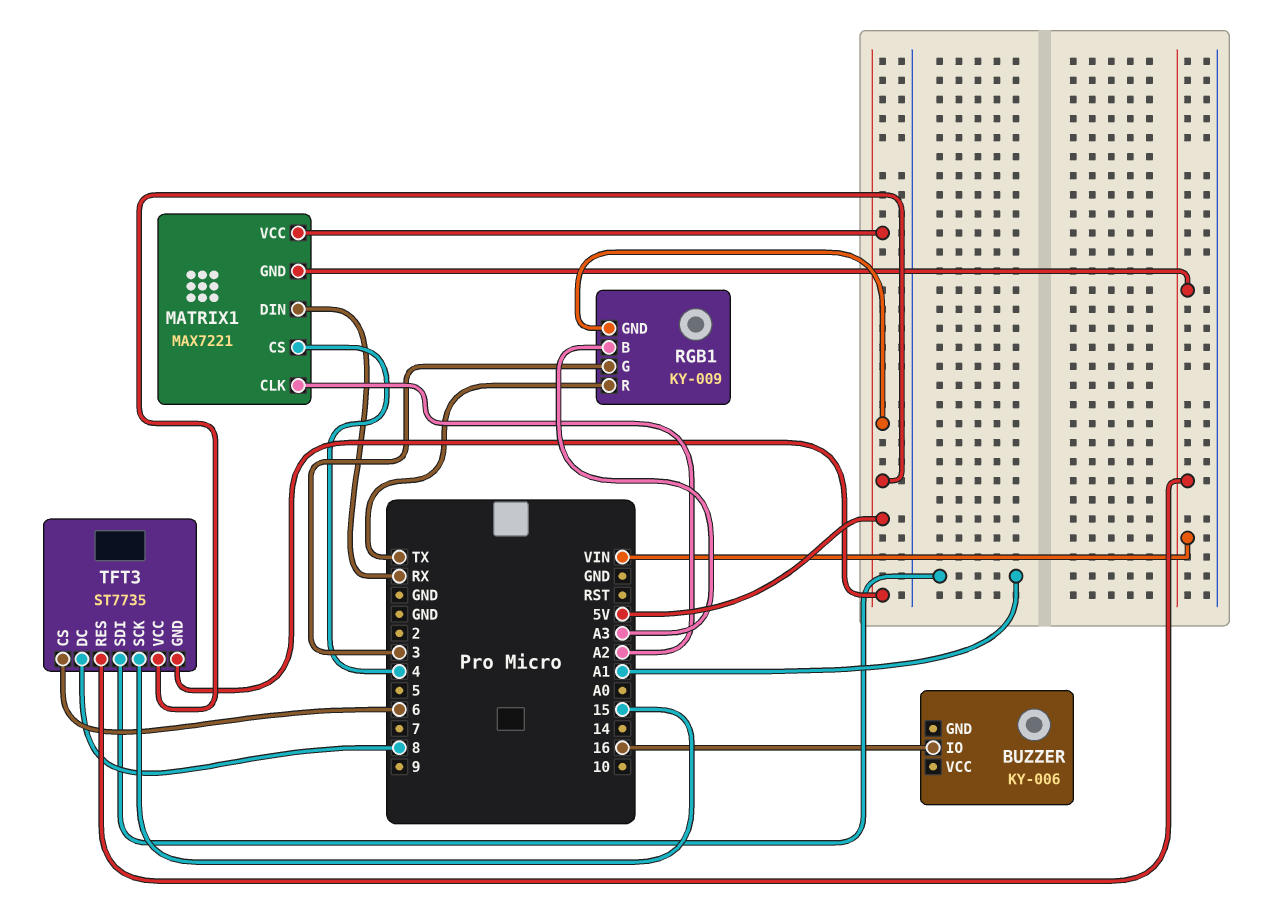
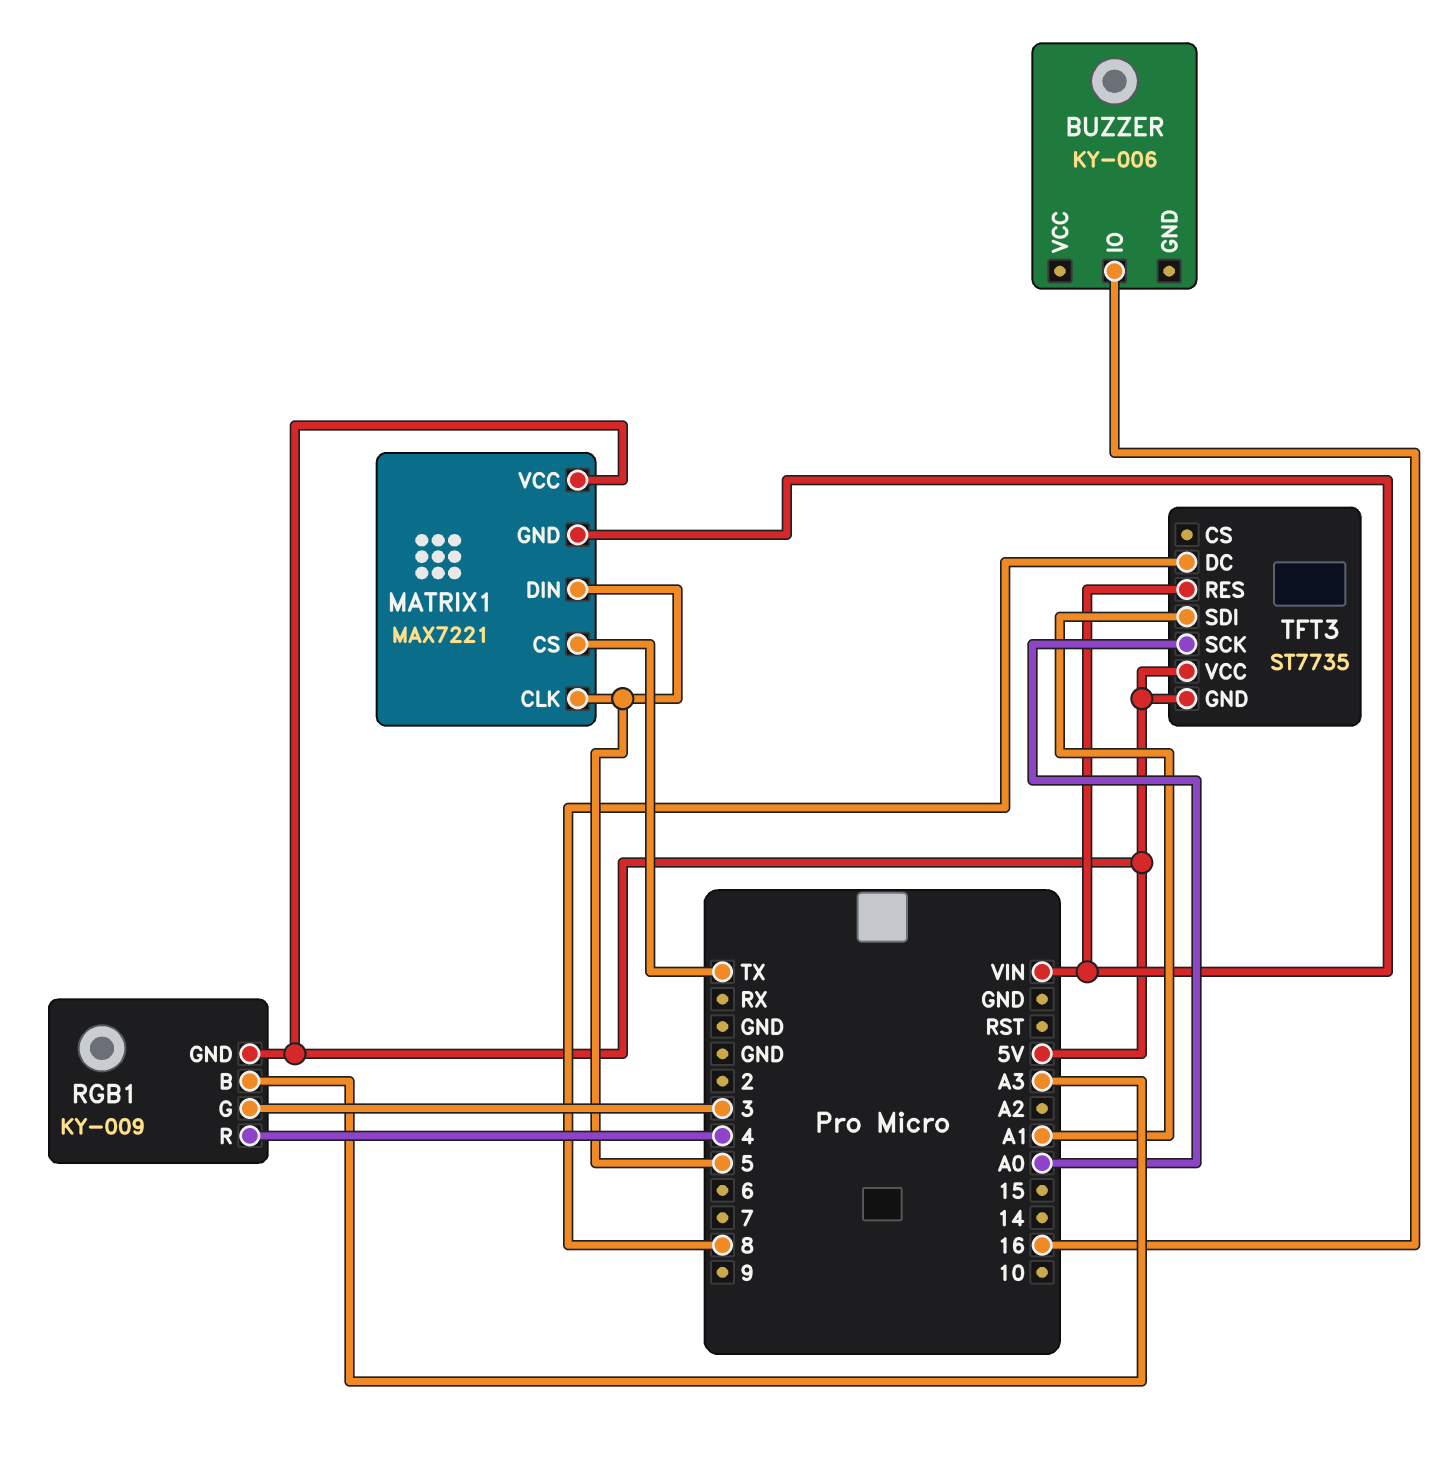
MATRIX1 pin CLK: A2 -> 5
MATRIX1 pin CS: 4 -> TX
MATRIX1 pin DIN: RX -> 5
RGB1 pin R: TX -> 4
TFT3 pin CS: 6 -> none
TFT3 pin SCK: 15 -> A0

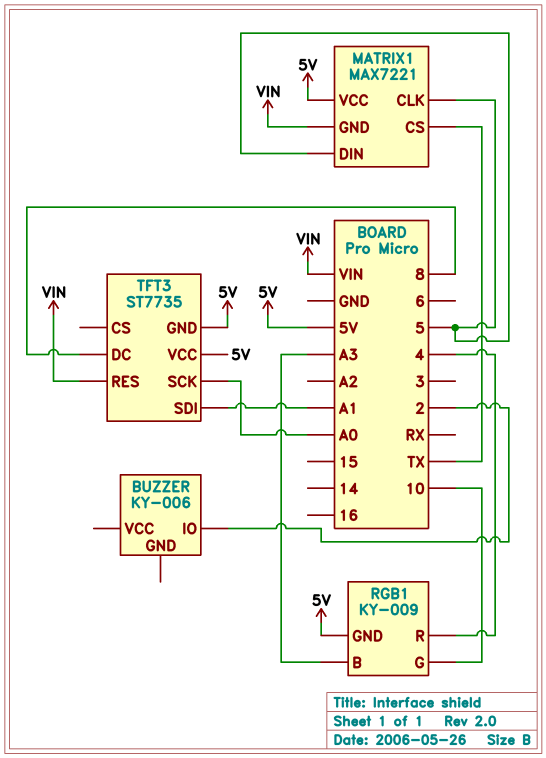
BUZZER pin IO: 16 -> 2
RGB1 pin G: 3 -> 10

